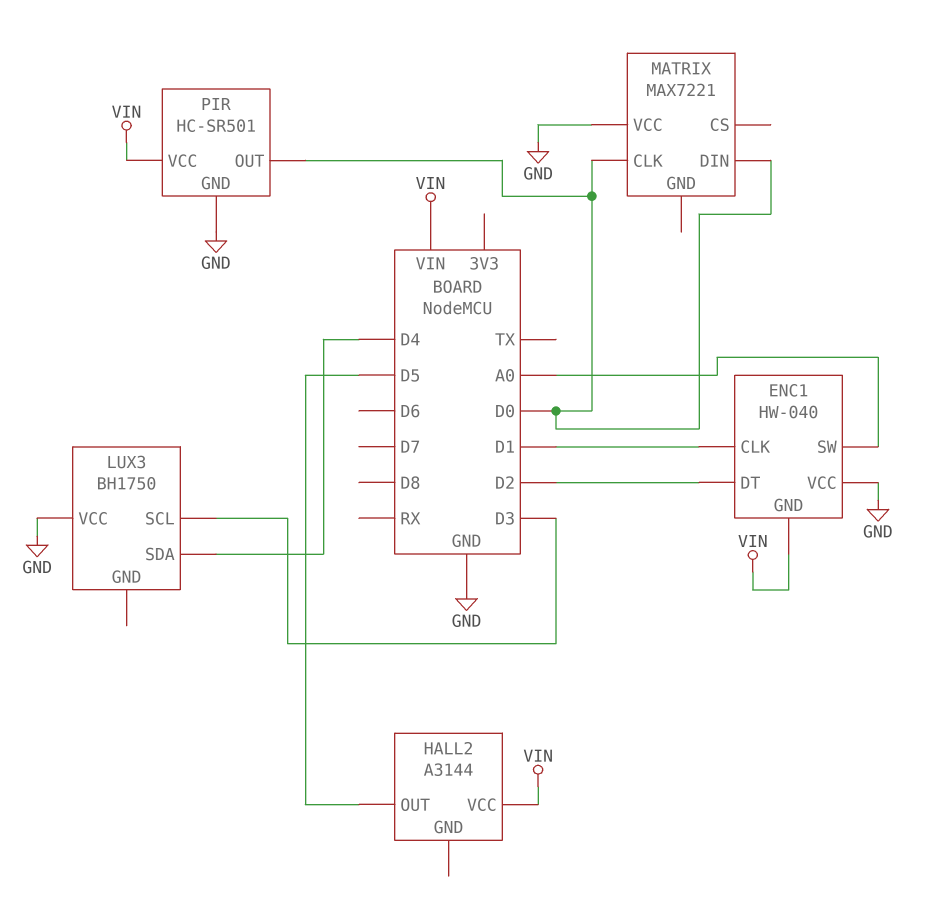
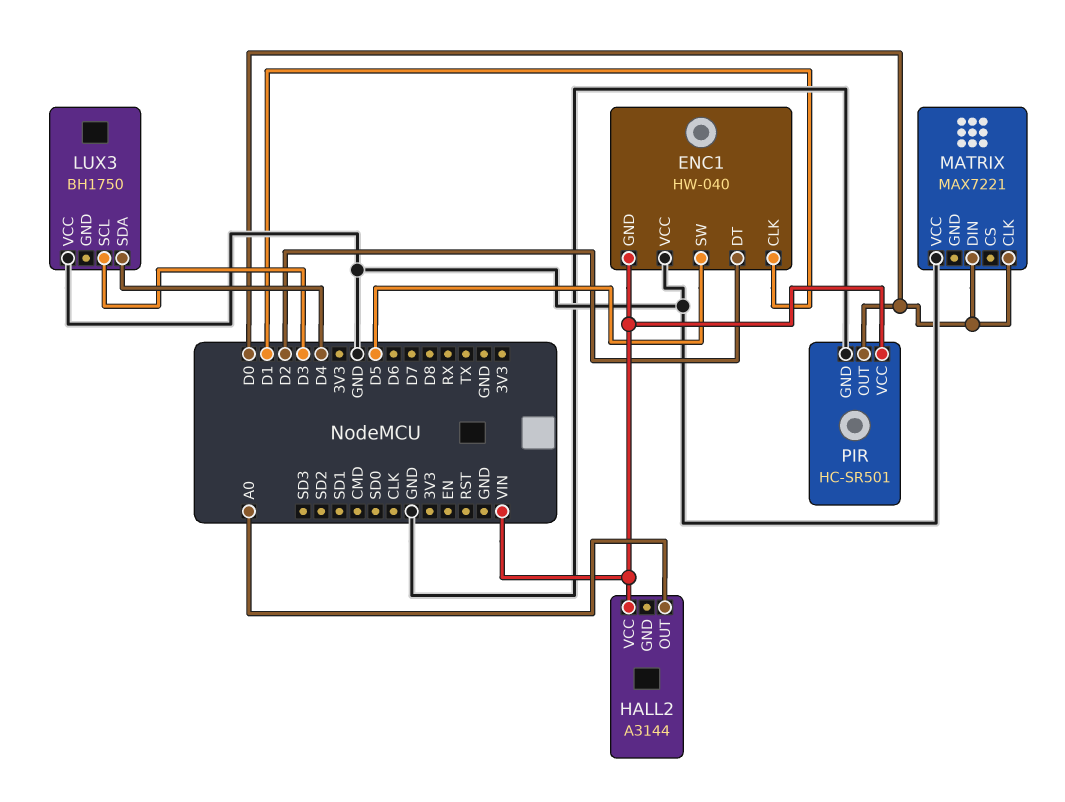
ENC1 pin SW: A0 -> D5
HALL2 pin OUT: D5 -> A0

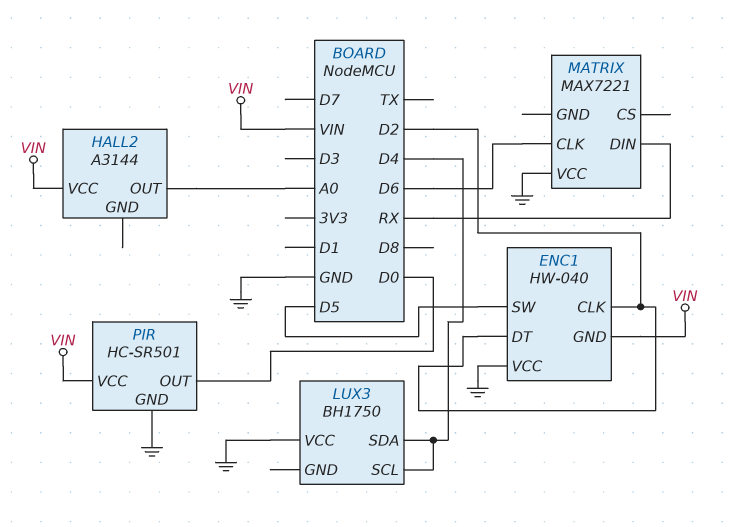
ENC1 pin CLK: D1 -> D2
LUX3 pin SCL: D3 -> D4
MATRIX pin CLK: D0 -> D6
MATRIX pin DIN: D0 -> RX

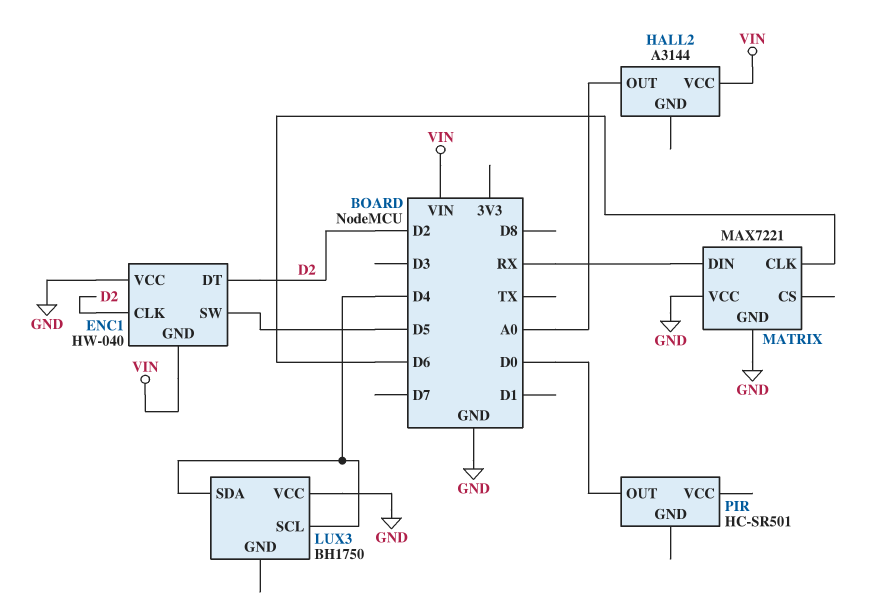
MATRIX pin GND: none -> GND
PIR pin GND: GND -> none
PIR pin VCC: VIN -> none

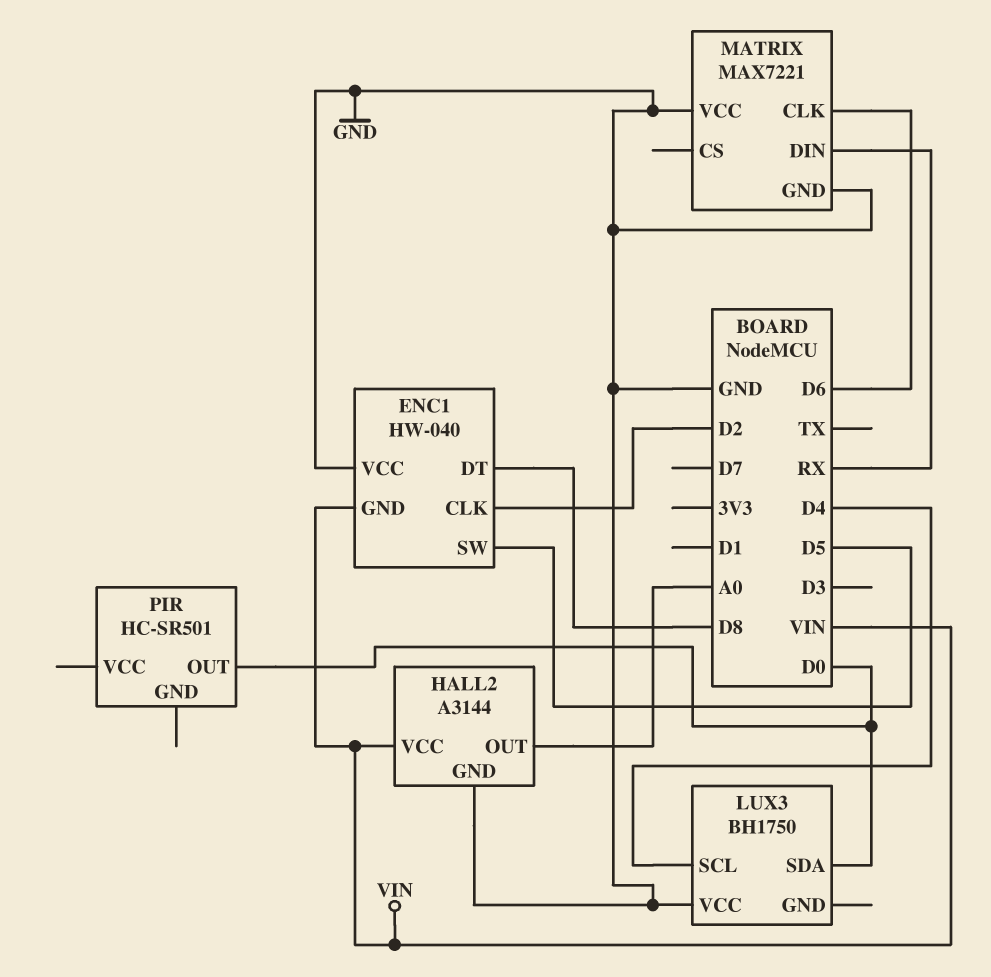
ENC1 pin DT: D2 -> D8
HALL2 pin GND: none -> GND
LUX3 pin SDA: D4 -> D0

